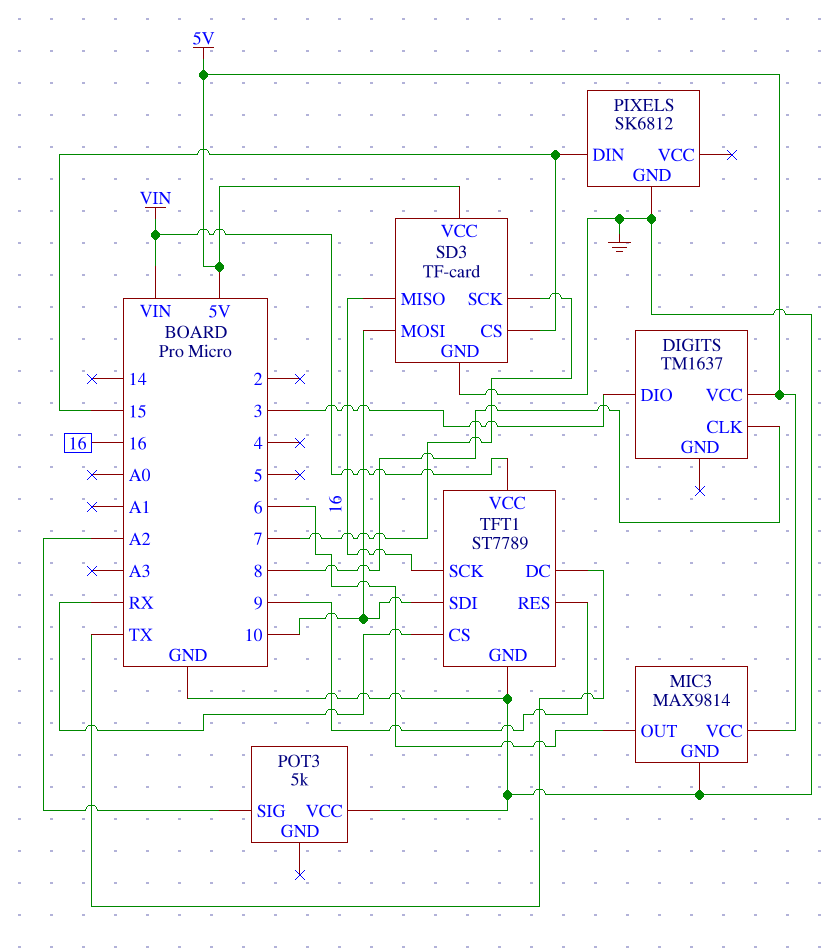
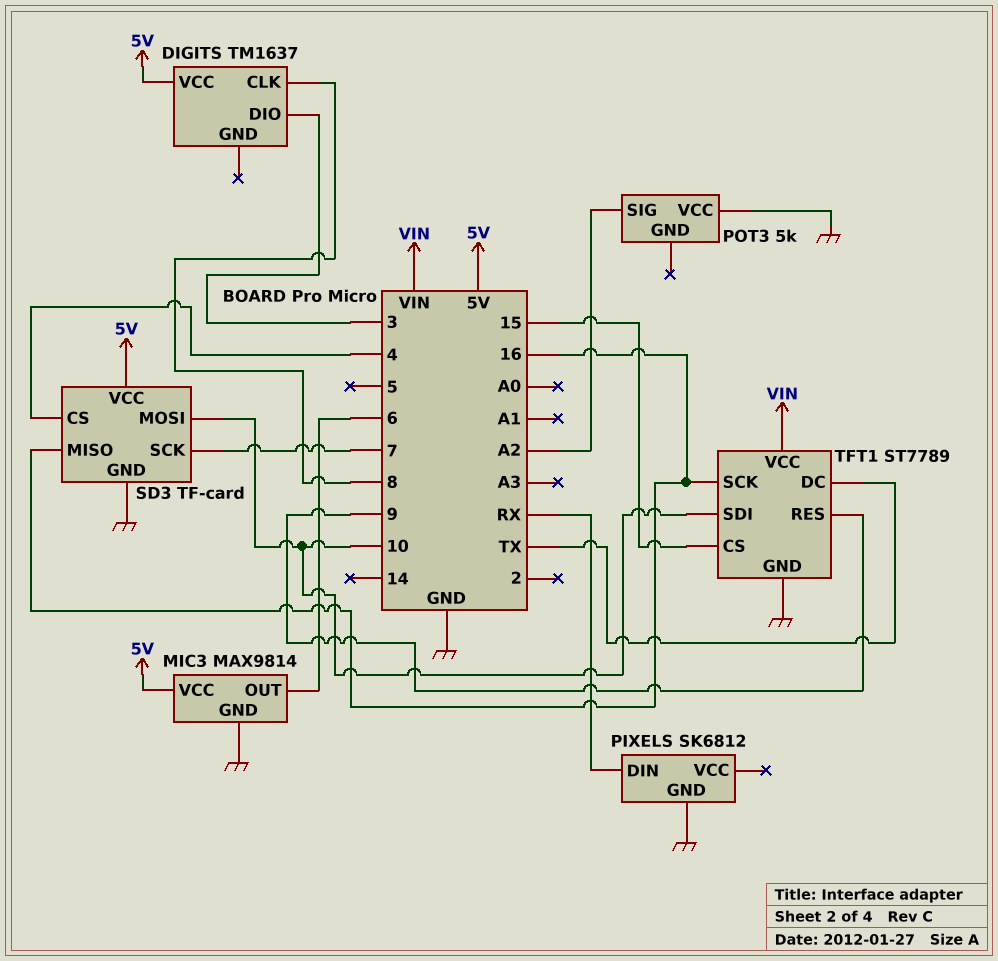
PIXELS pin DIN: 15 -> RX
SD3 pin CS: 15 -> 4
TFT1 pin CS: RX -> 15

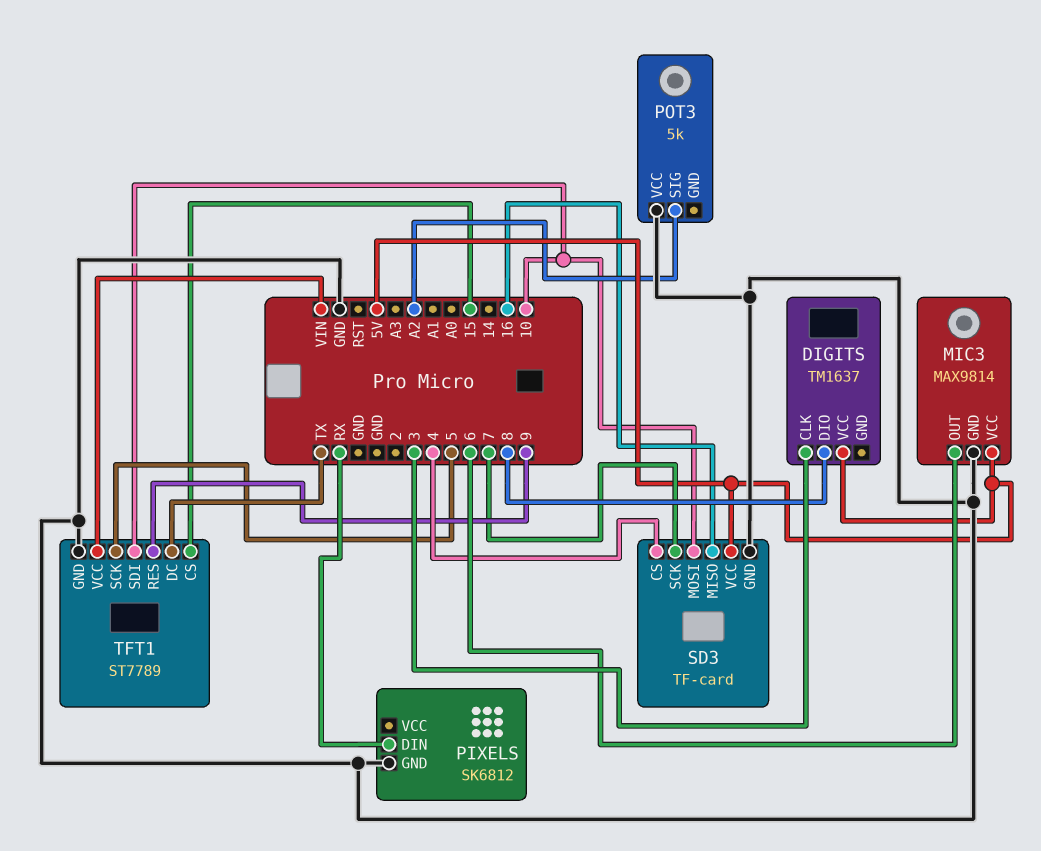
DIGITS pin CLK: 8 -> 3
DIGITS pin DIO: 3 -> 8
TFT1 pin SCK: 16 -> 5

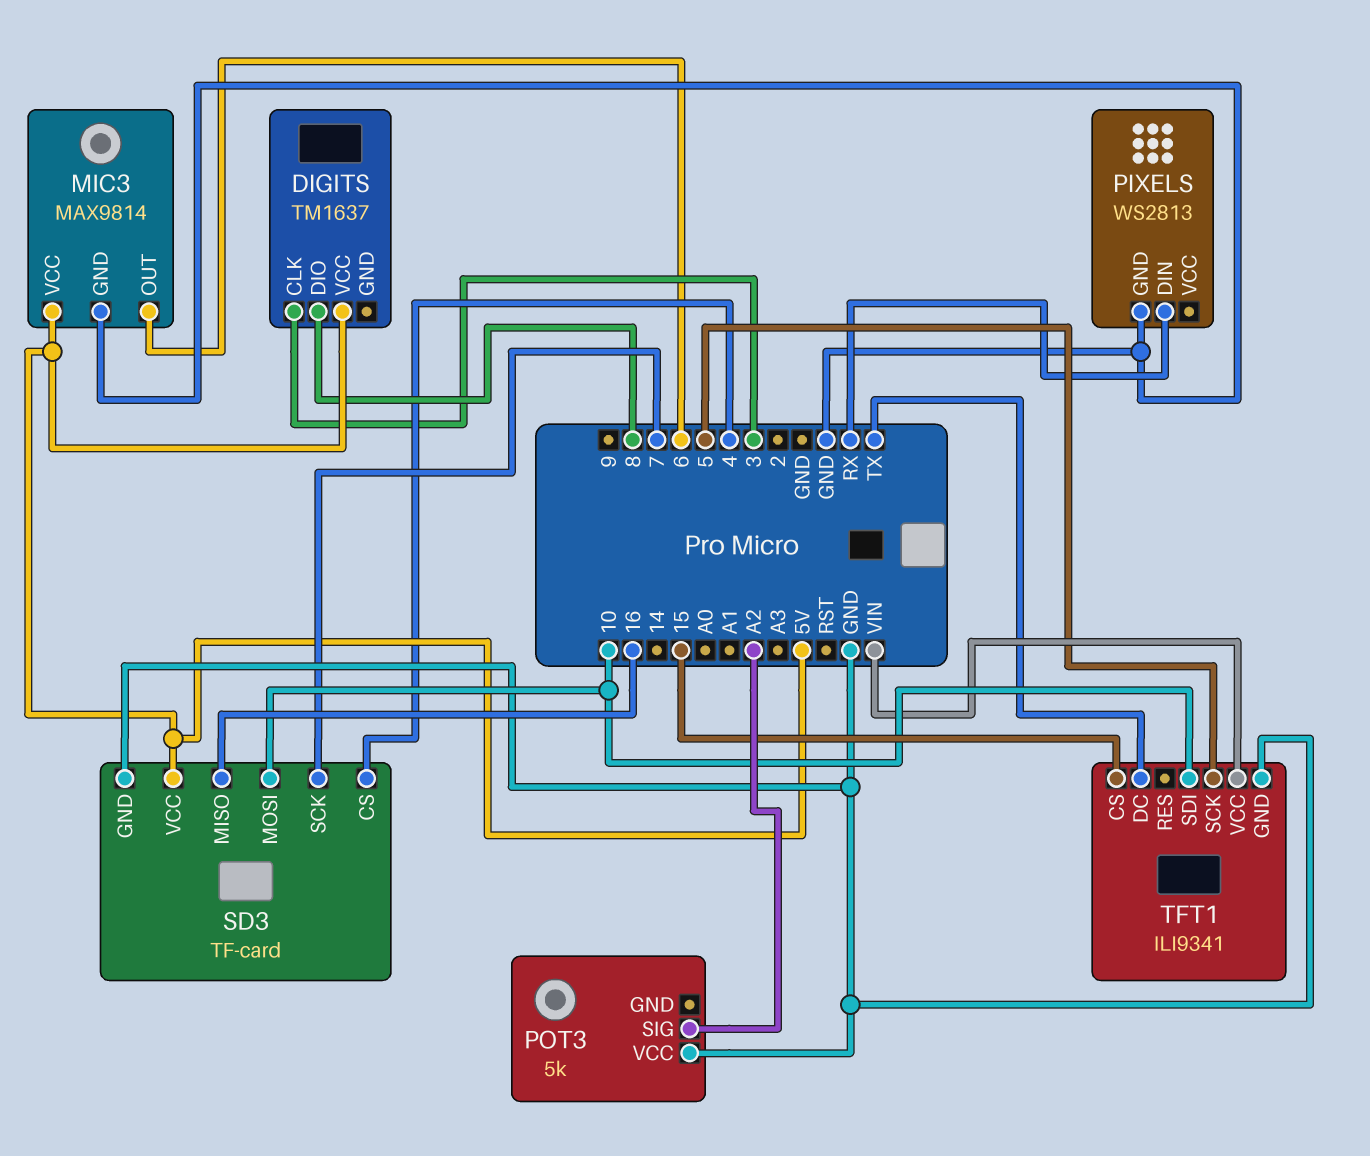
PIXELS: SK6812 -> WS2813
TFT1: ST7789 -> ILI9341
TFT1 pin RES: 9 -> none

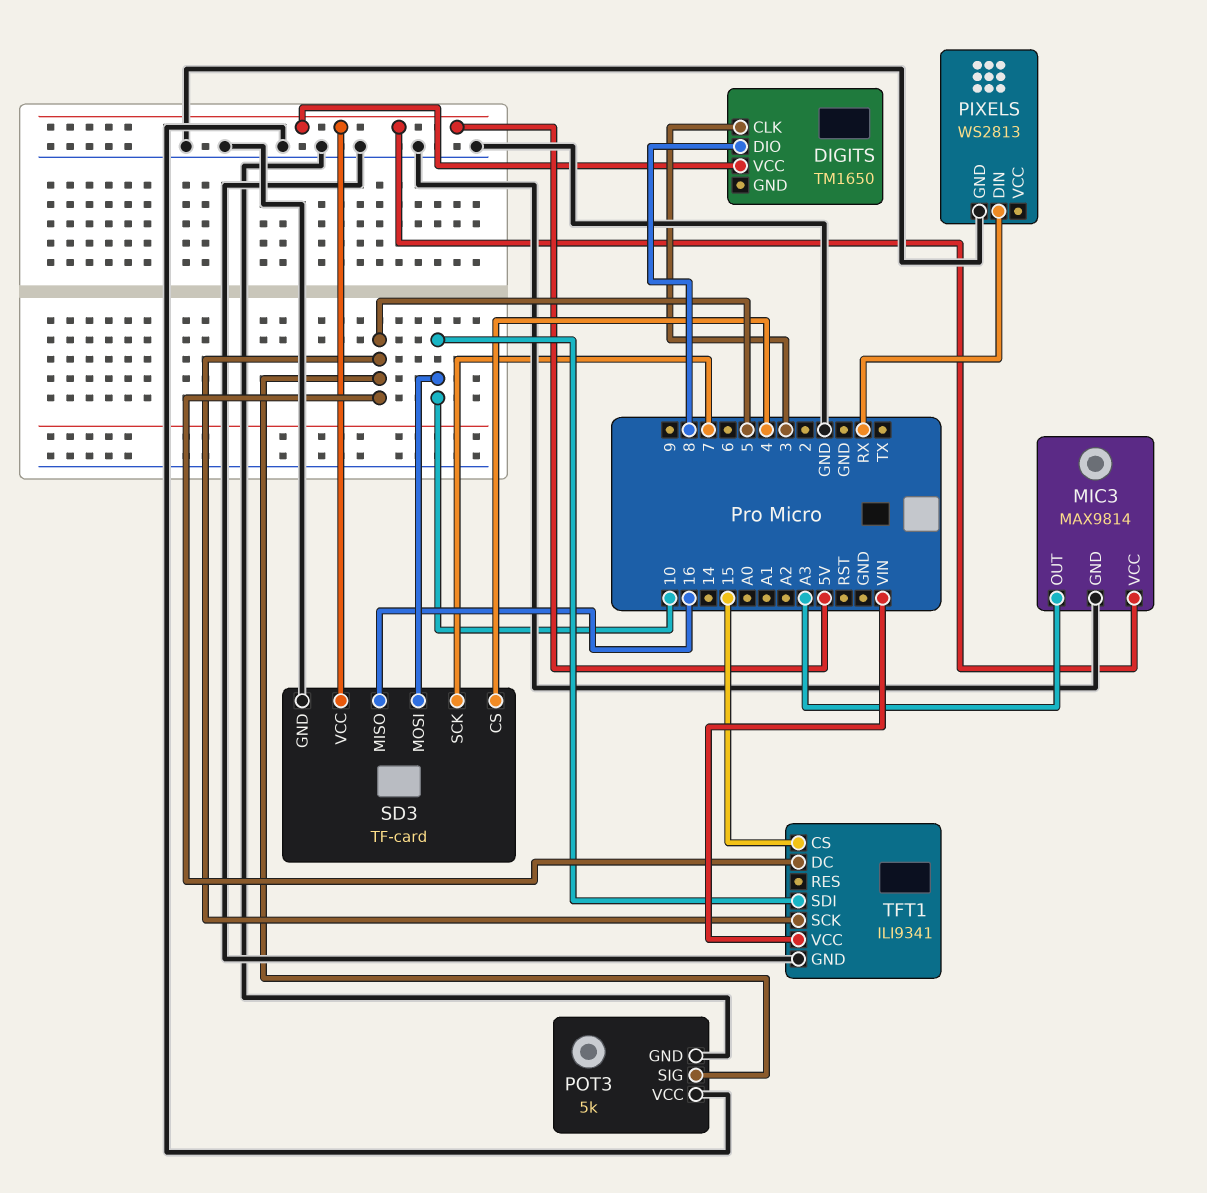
DIGITS: TM1637 -> TM1650
MIC3 pin OUT: 6 -> A3
POT3 pin GND: none -> GND
POT3 pin SIG: A2 -> 5
TFT1 pin DC: TX -> 5

